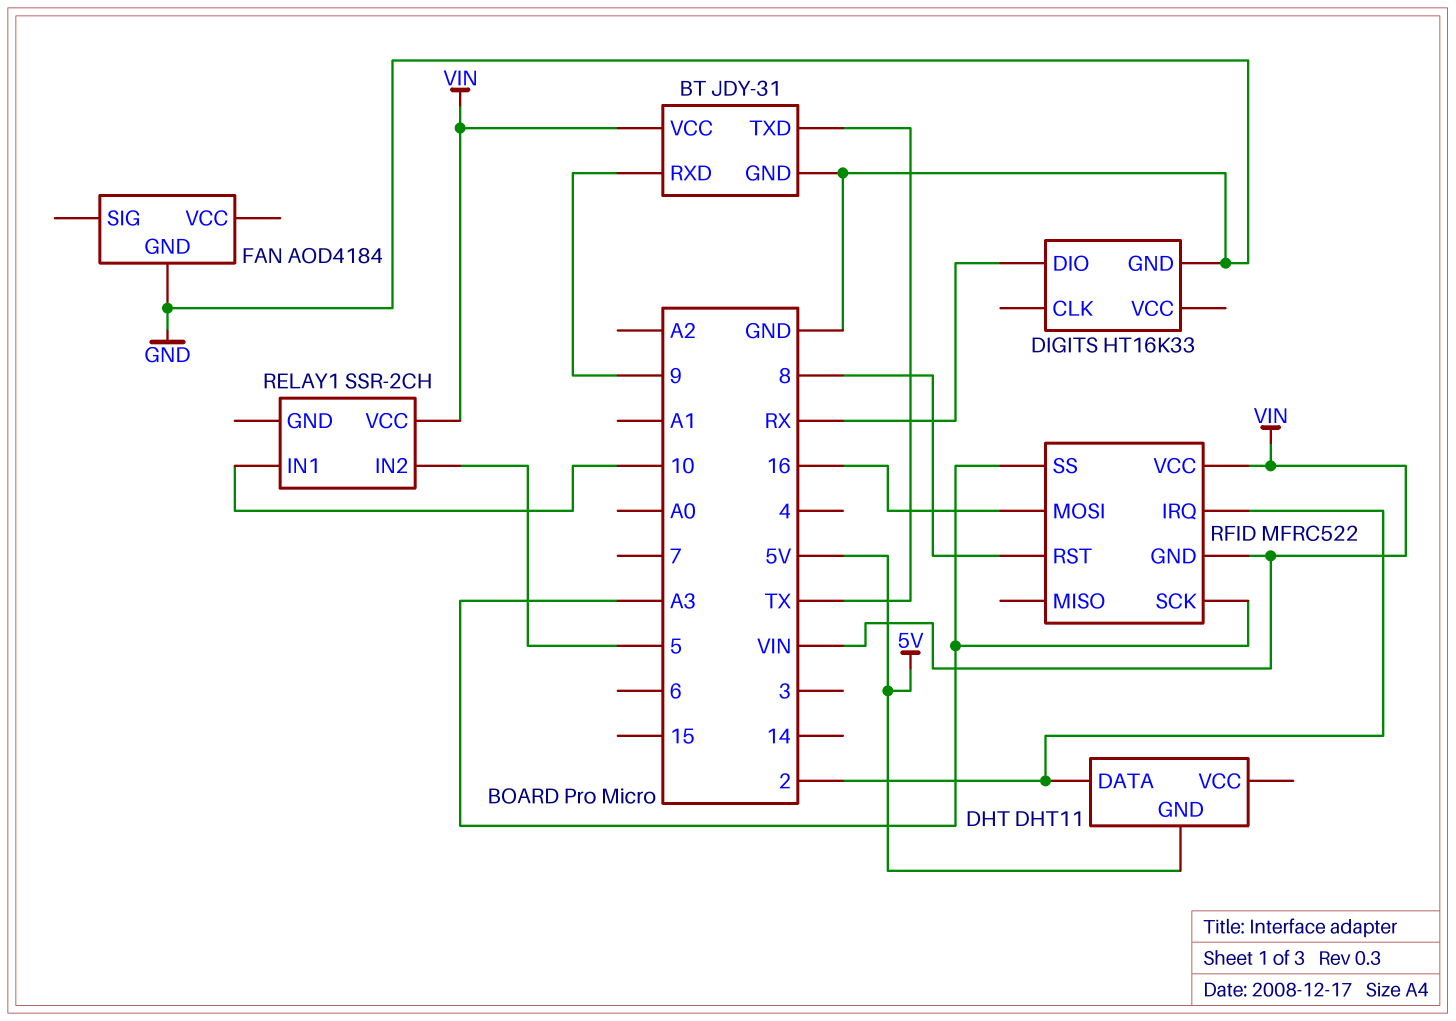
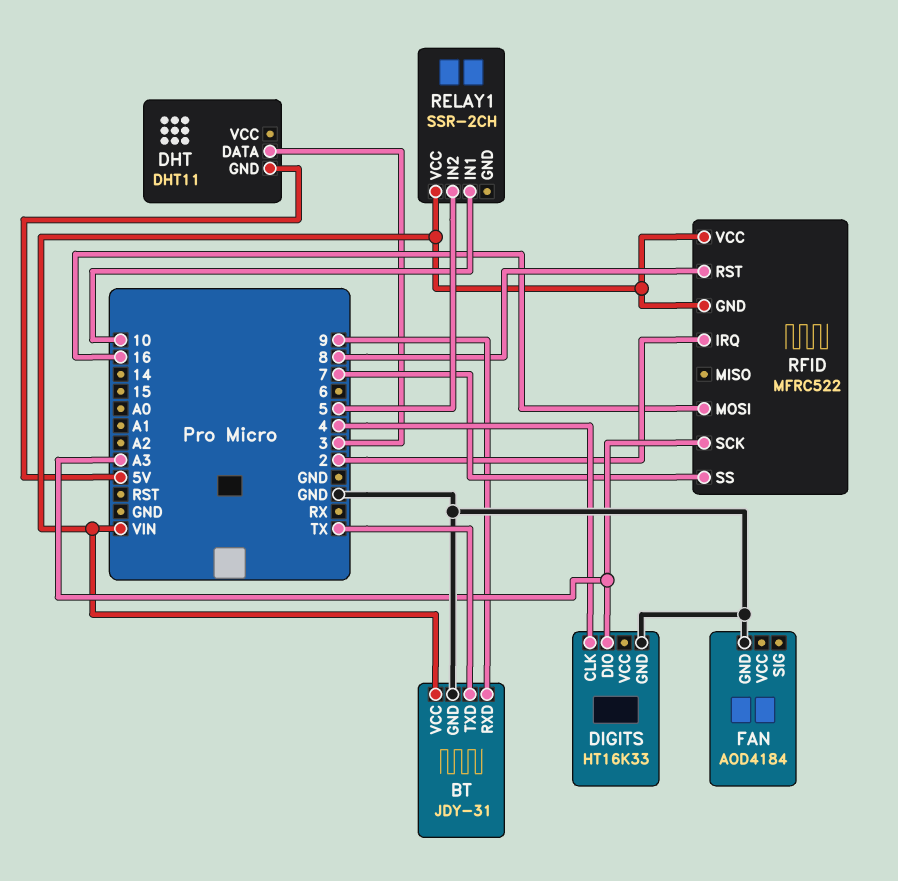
DHT pin DATA: 2 -> 3
DIGITS pin CLK: none -> 4
DIGITS pin DIO: RX -> A3
RFID pin SS: A3 -> 7

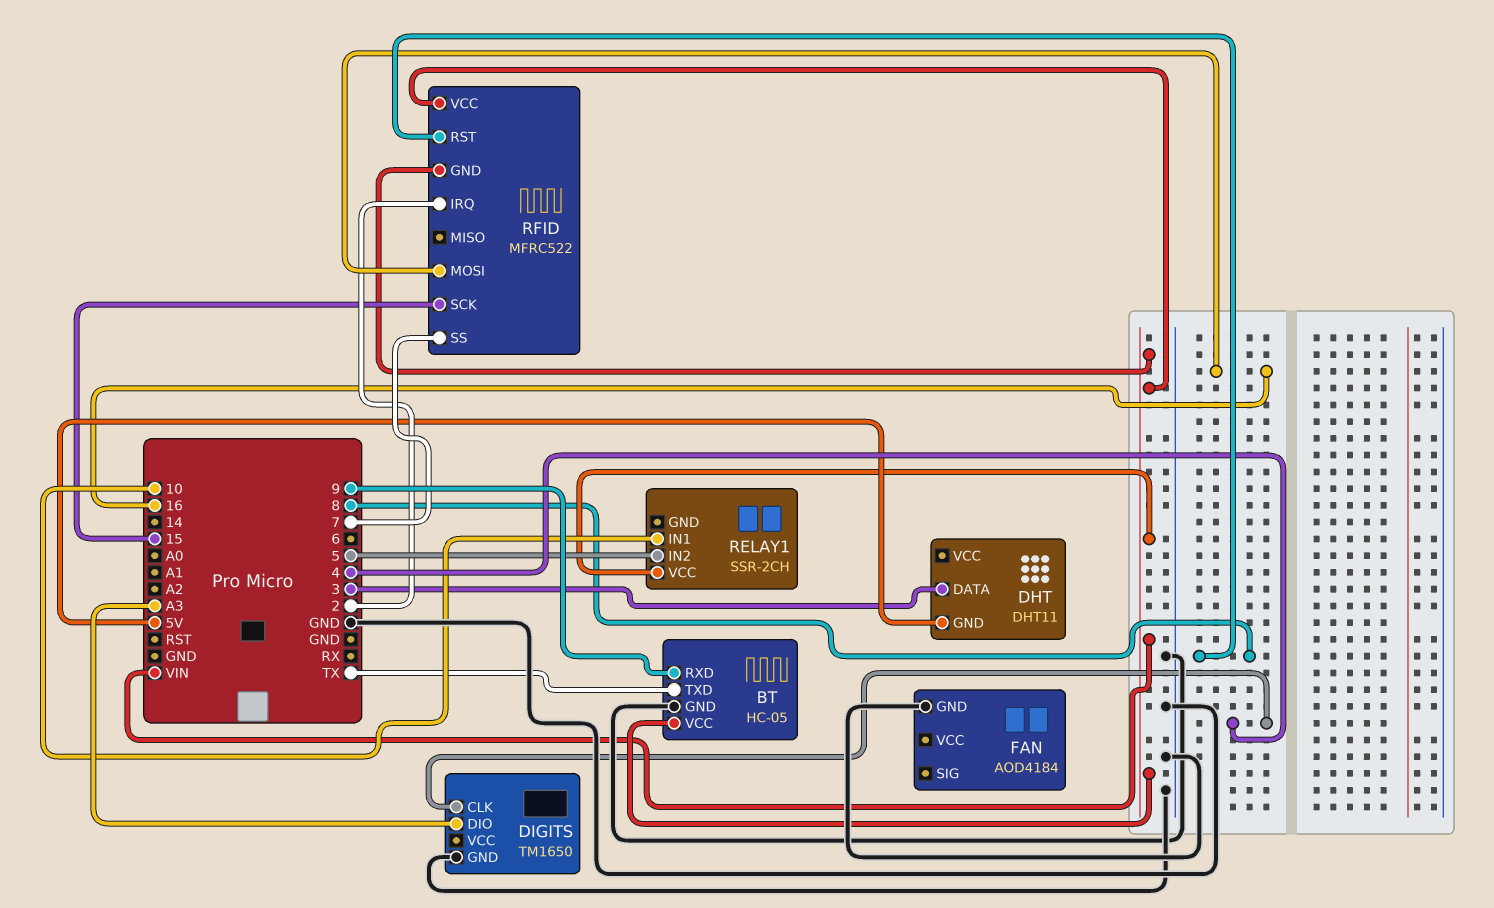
BT: JDY-31 -> HC-05
DIGITS: HT16K33 -> TM1650
RFID pin SCK: A3 -> 15

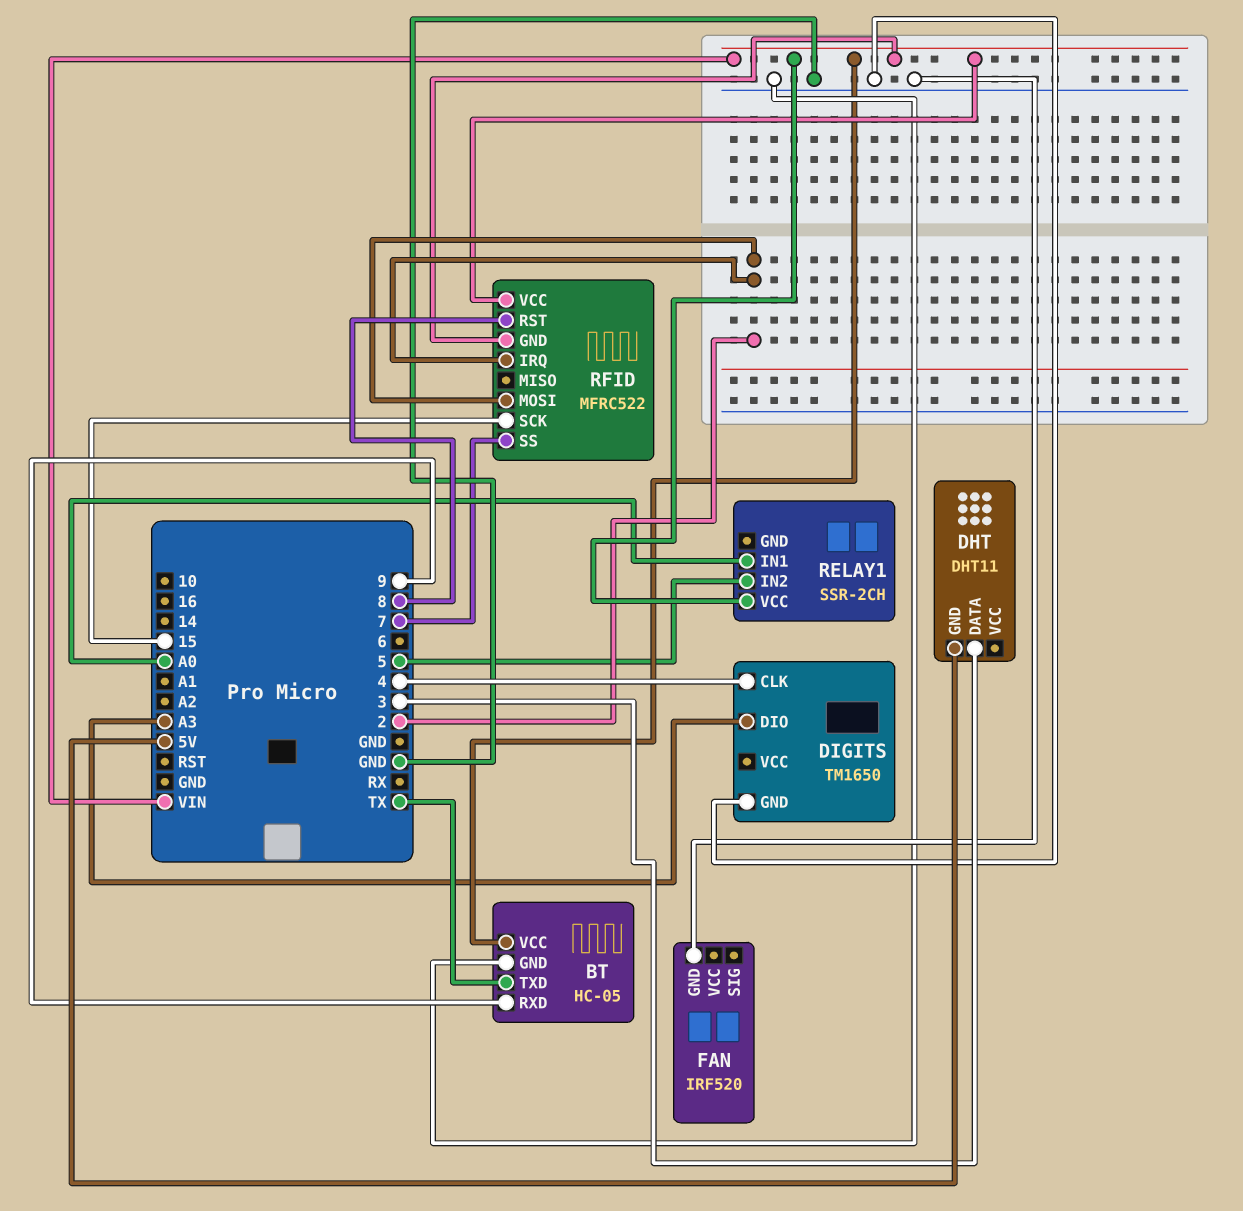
FAN: AOD4184 -> IRF520
RELAY1 pin IN1: 10 -> A0
RFID pin MOSI: 16 -> 2

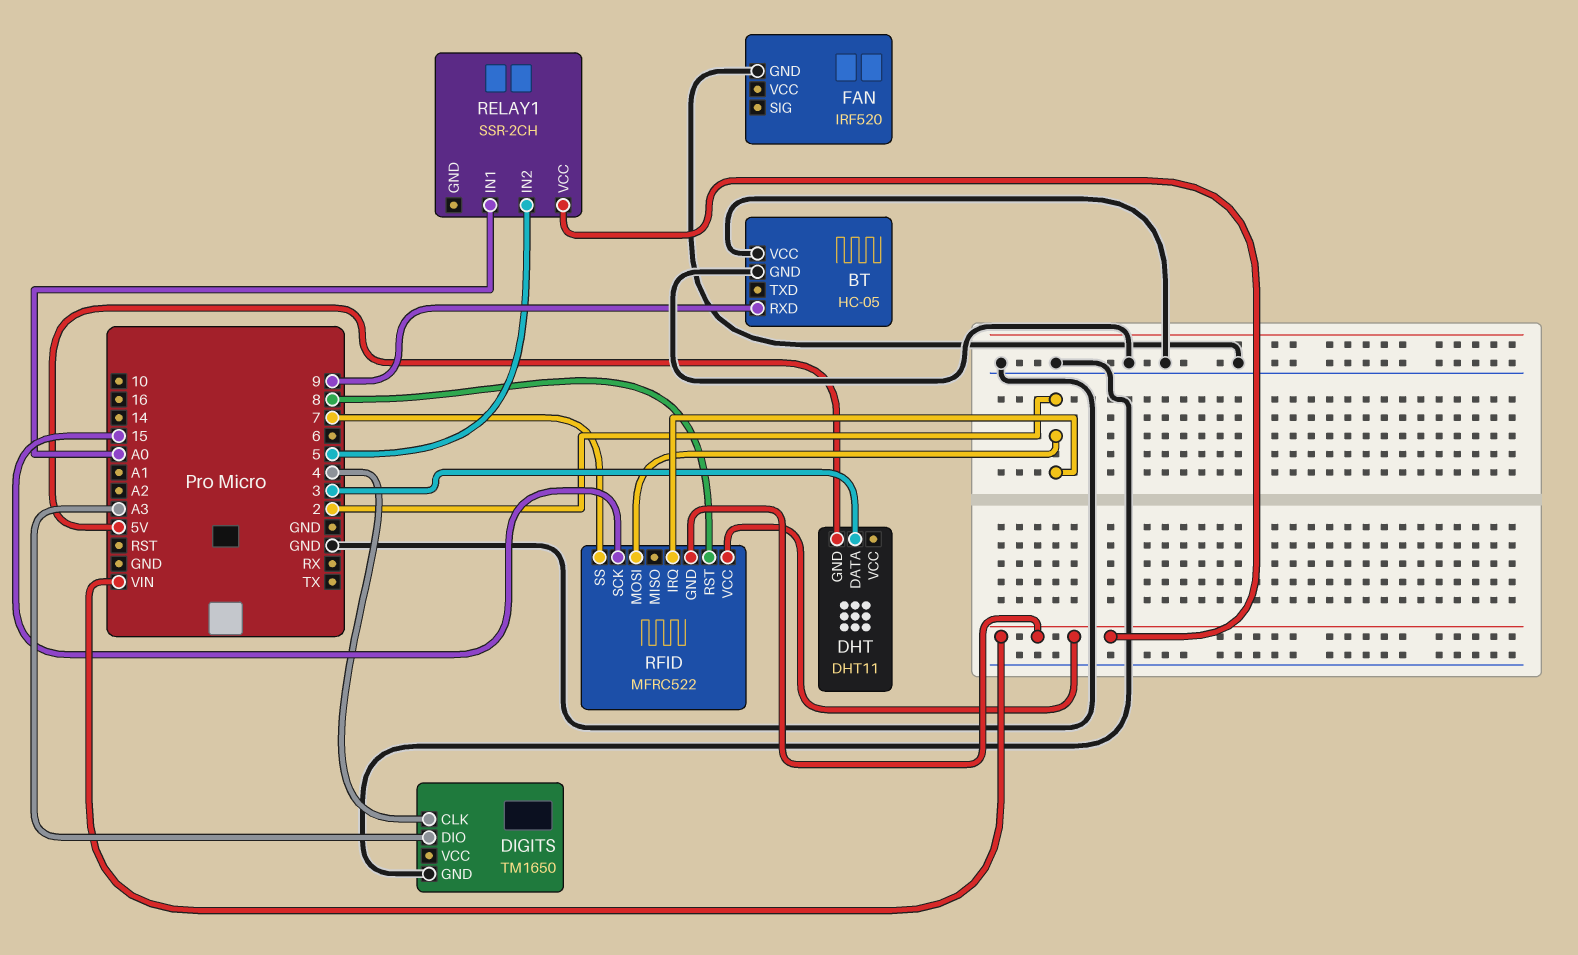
BT pin TXD: TX -> none
BT pin VCC: VIN -> GND

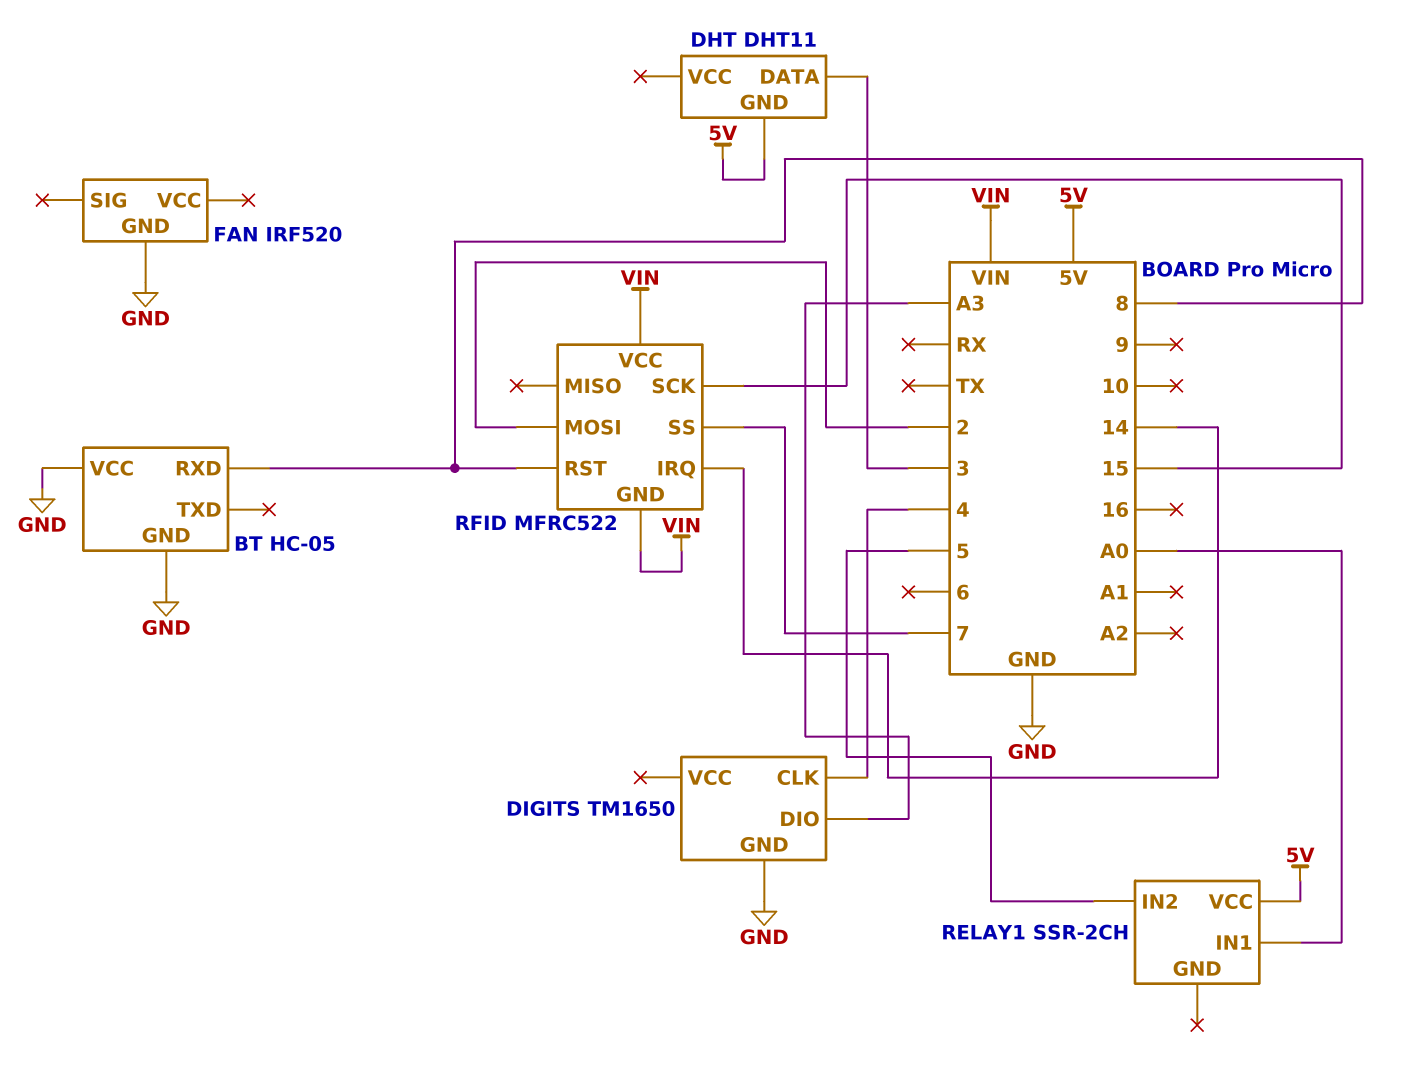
BT pin RXD: 9 -> 8
RELAY1 pin VCC: VIN -> 5V
RFID pin IRQ: 2 -> 14

